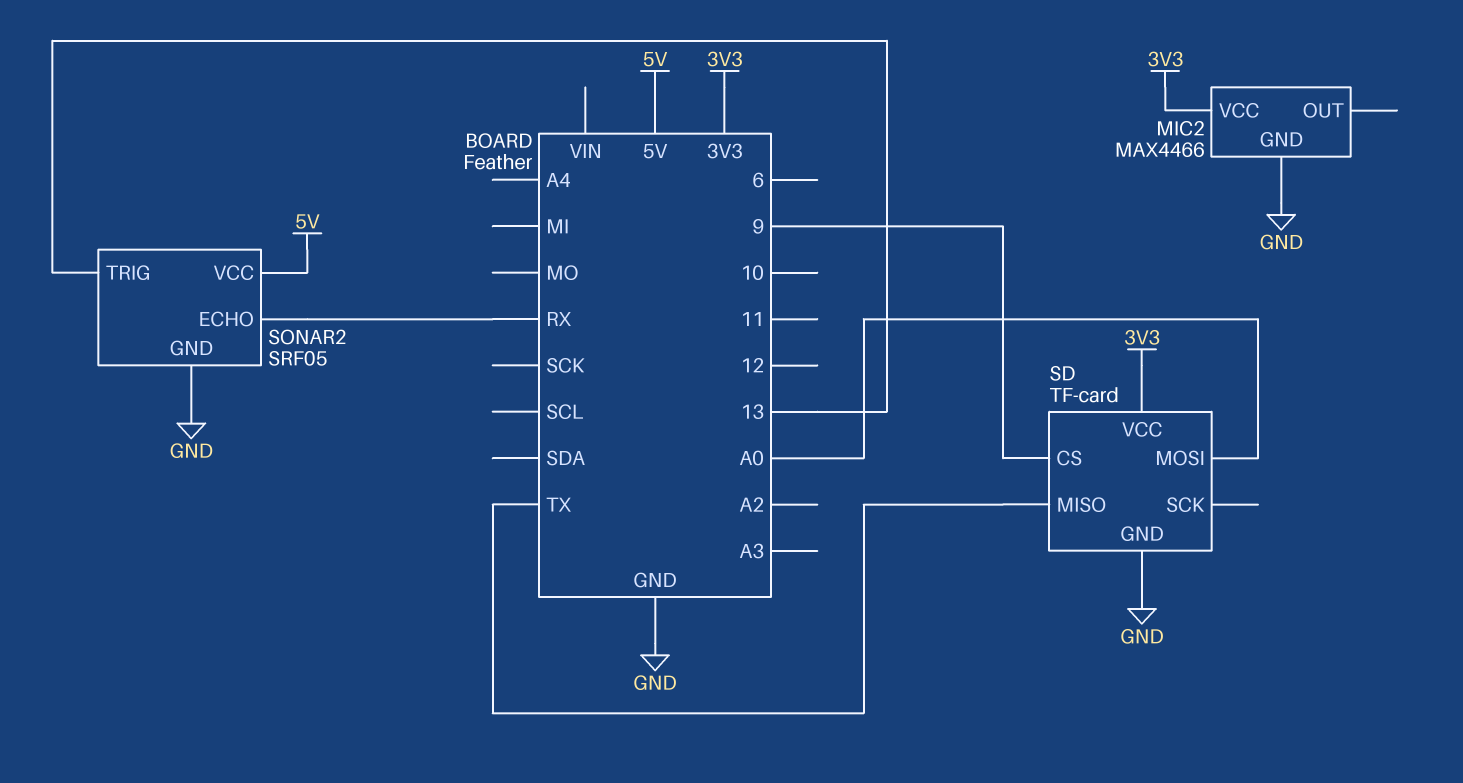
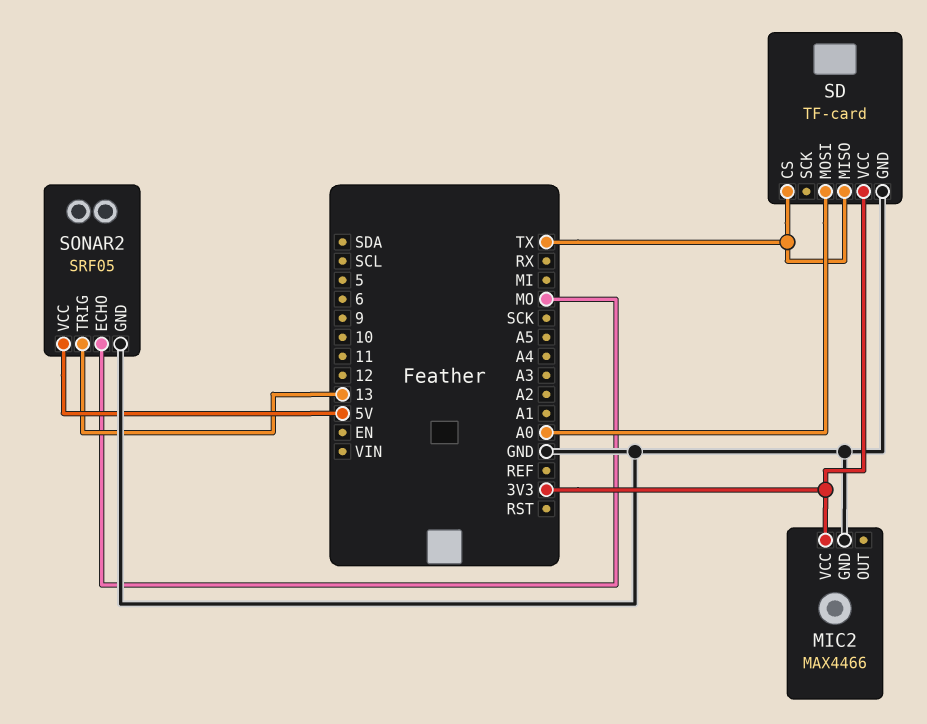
SD pin CS: 9 -> TX
SONAR2 pin ECHO: RX -> MO

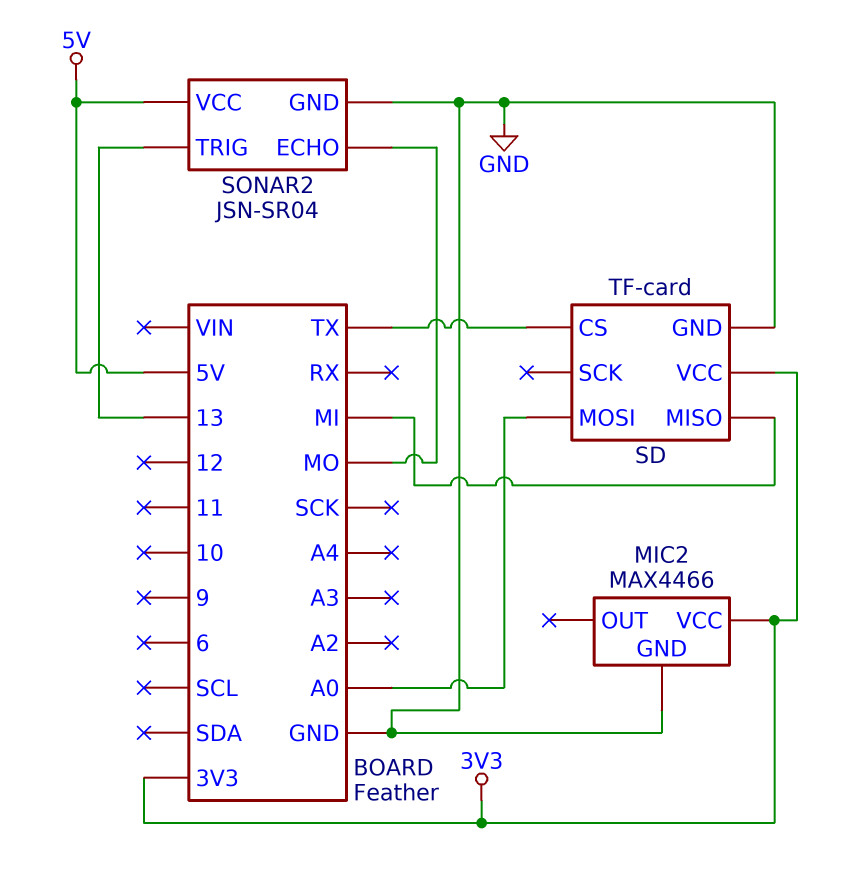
SD pin MISO: TX -> MI
SONAR2: SRF05 -> JSN-SR04

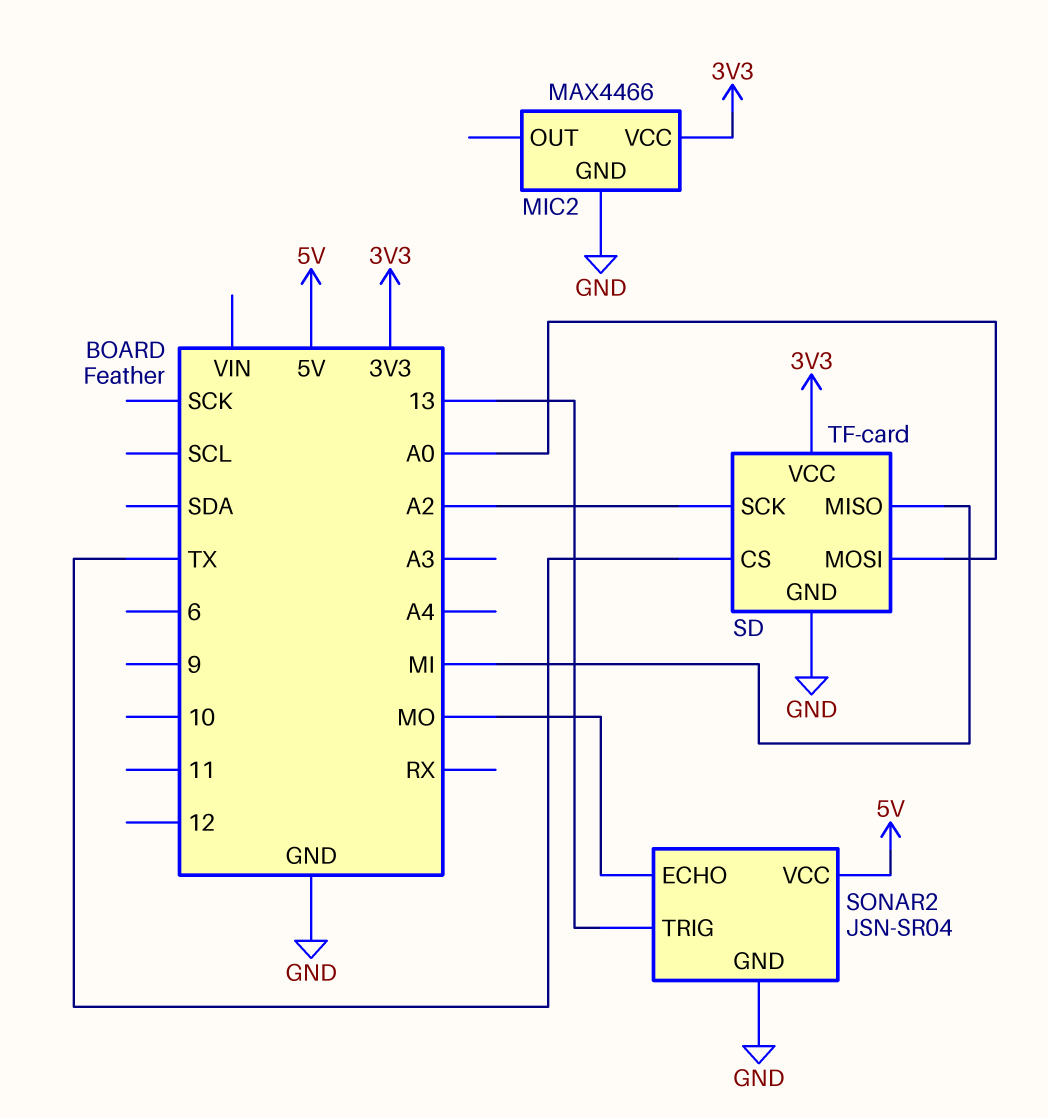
SD pin SCK: none -> A2

